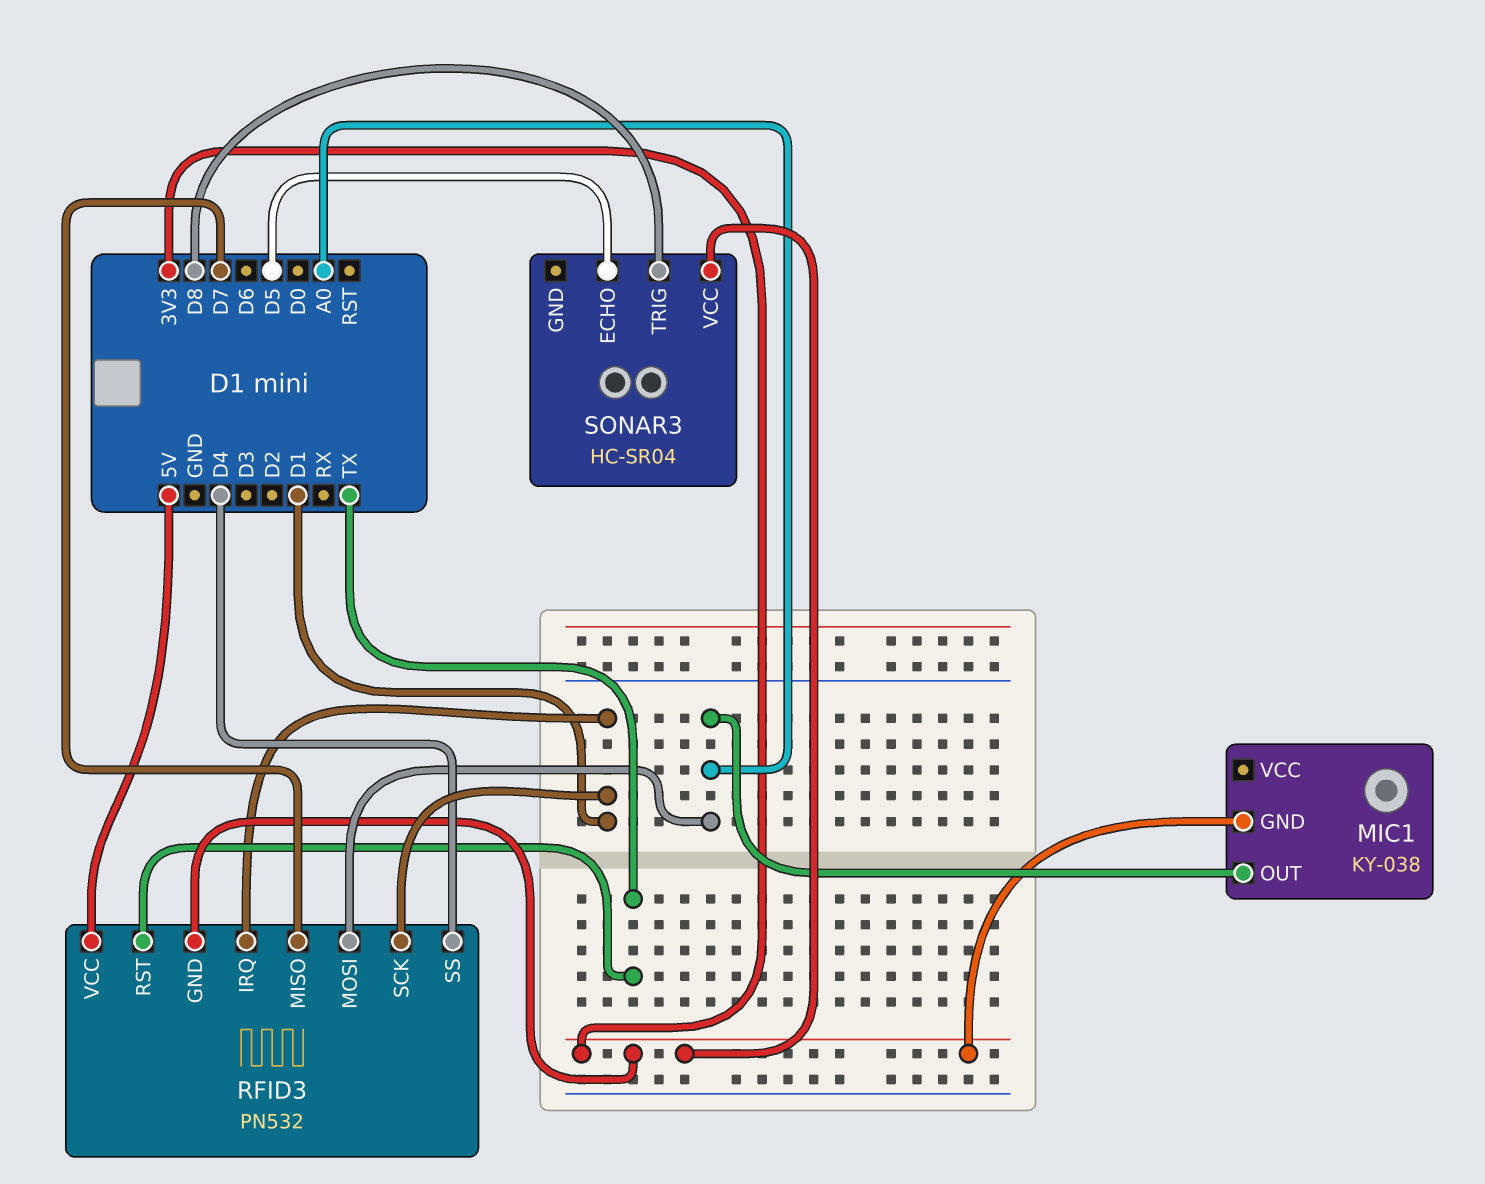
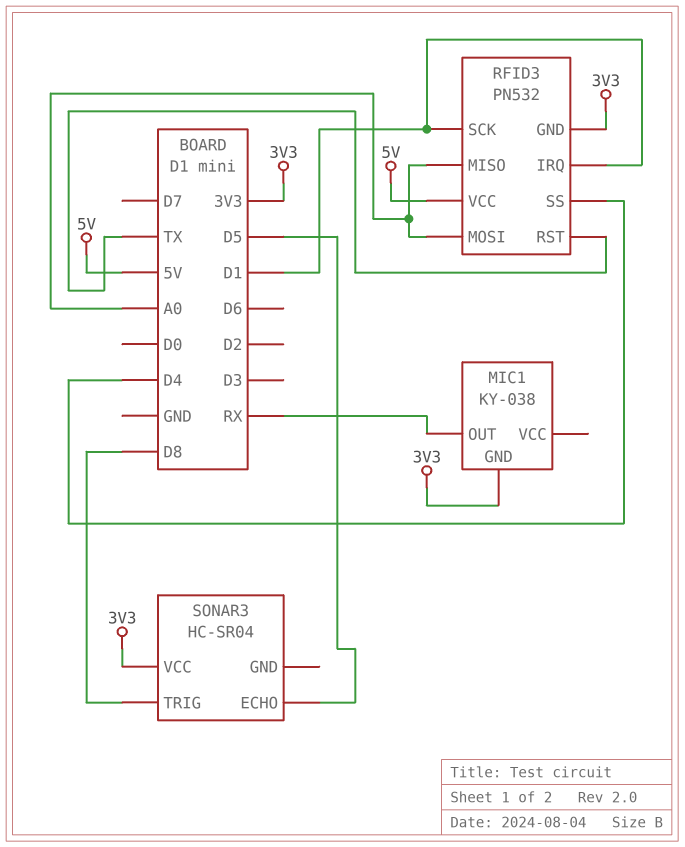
MIC1 pin OUT: A0 -> RX
RFID3 pin MISO: D7 -> A0

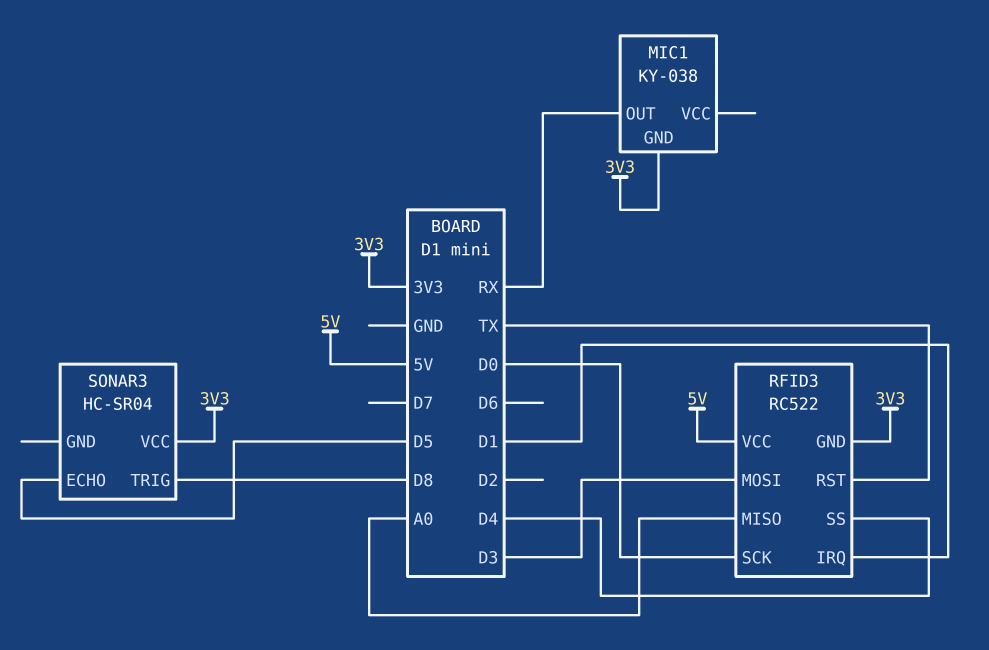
RFID3: PN532 -> RC522
RFID3 pin MOSI: A0 -> D3
RFID3 pin SCK: D1 -> D0

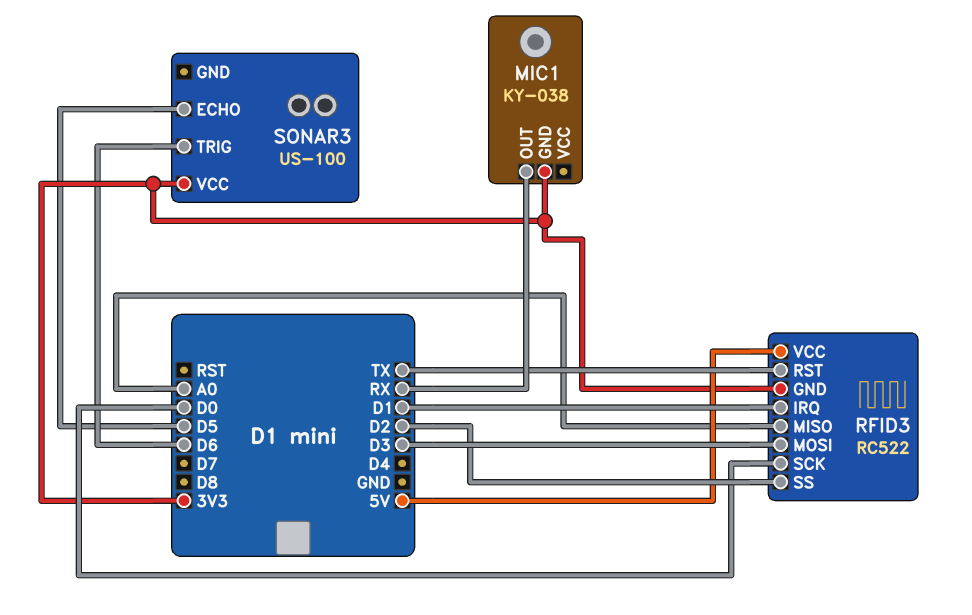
RFID3 pin SS: D4 -> D2
SONAR3: HC-SR04 -> US-100
SONAR3 pin TRIG: D8 -> D6

